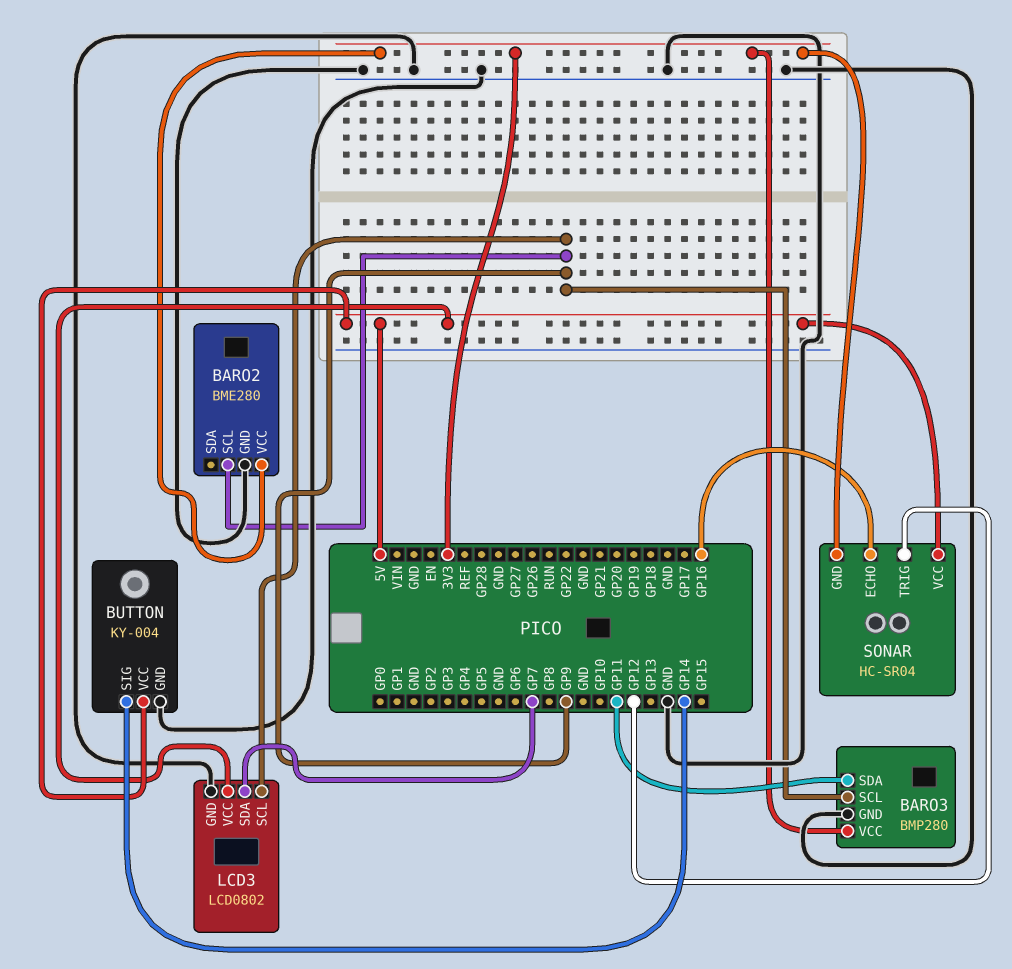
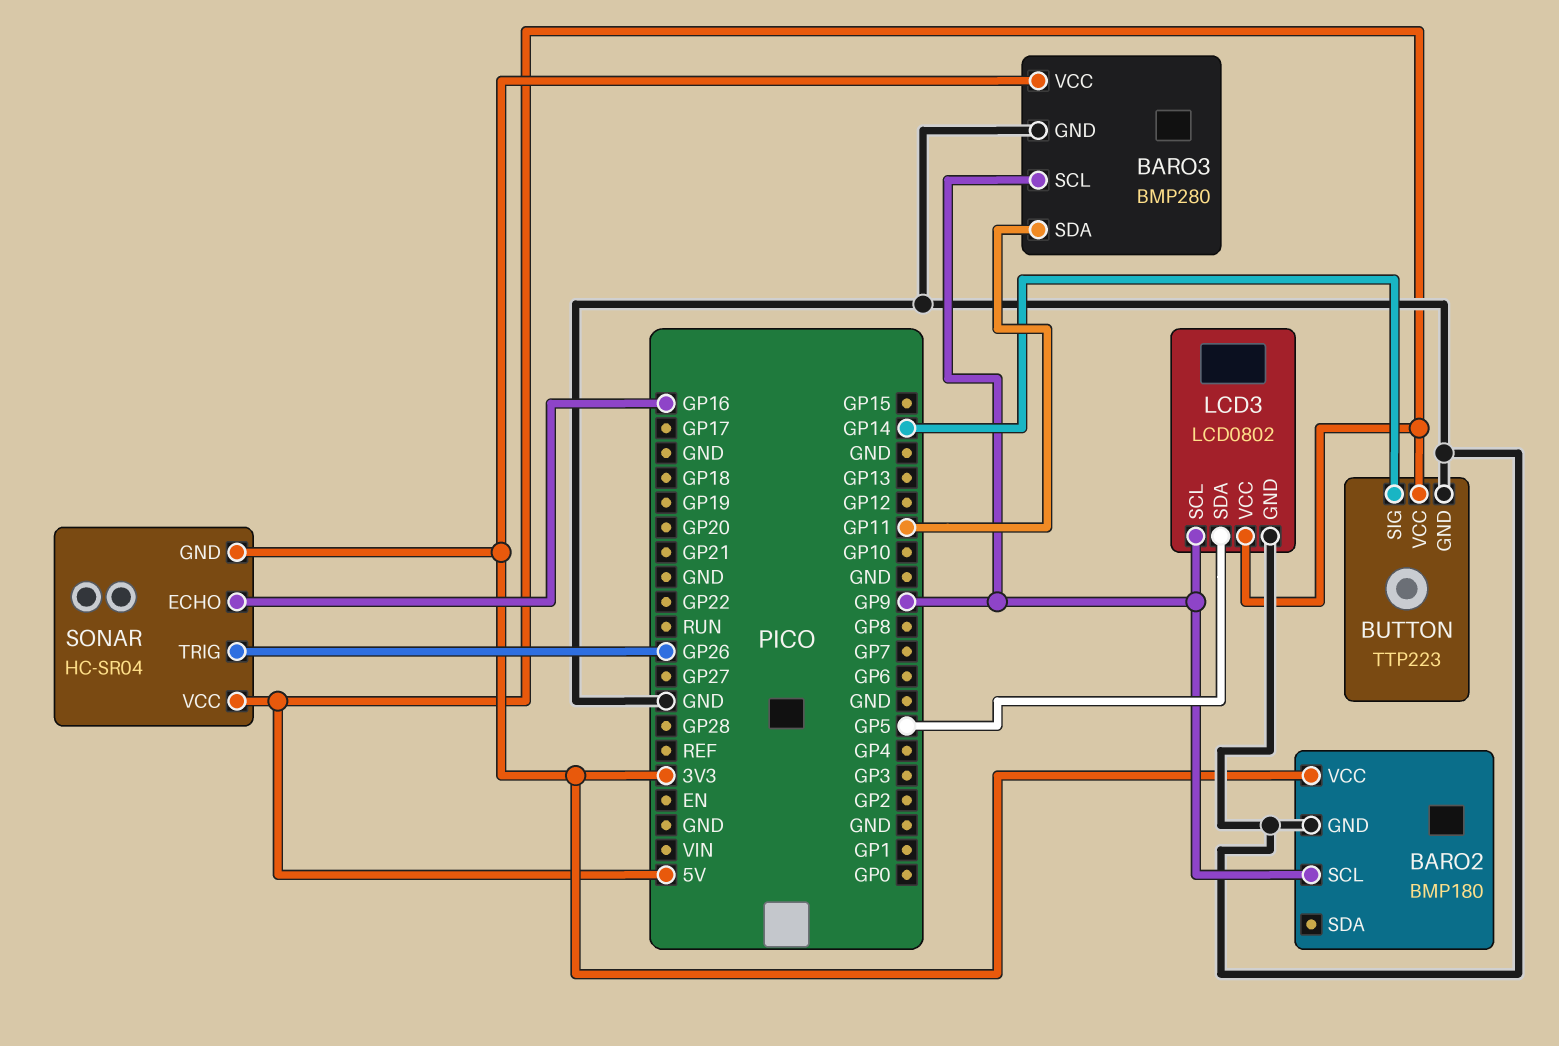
BARO2: BME280 -> BMP180
BUTTON: KY-004 -> TTP223
LCD3 pin SDA: GP7 -> GP5
SONAR pin TRIG: GP12 -> GP26

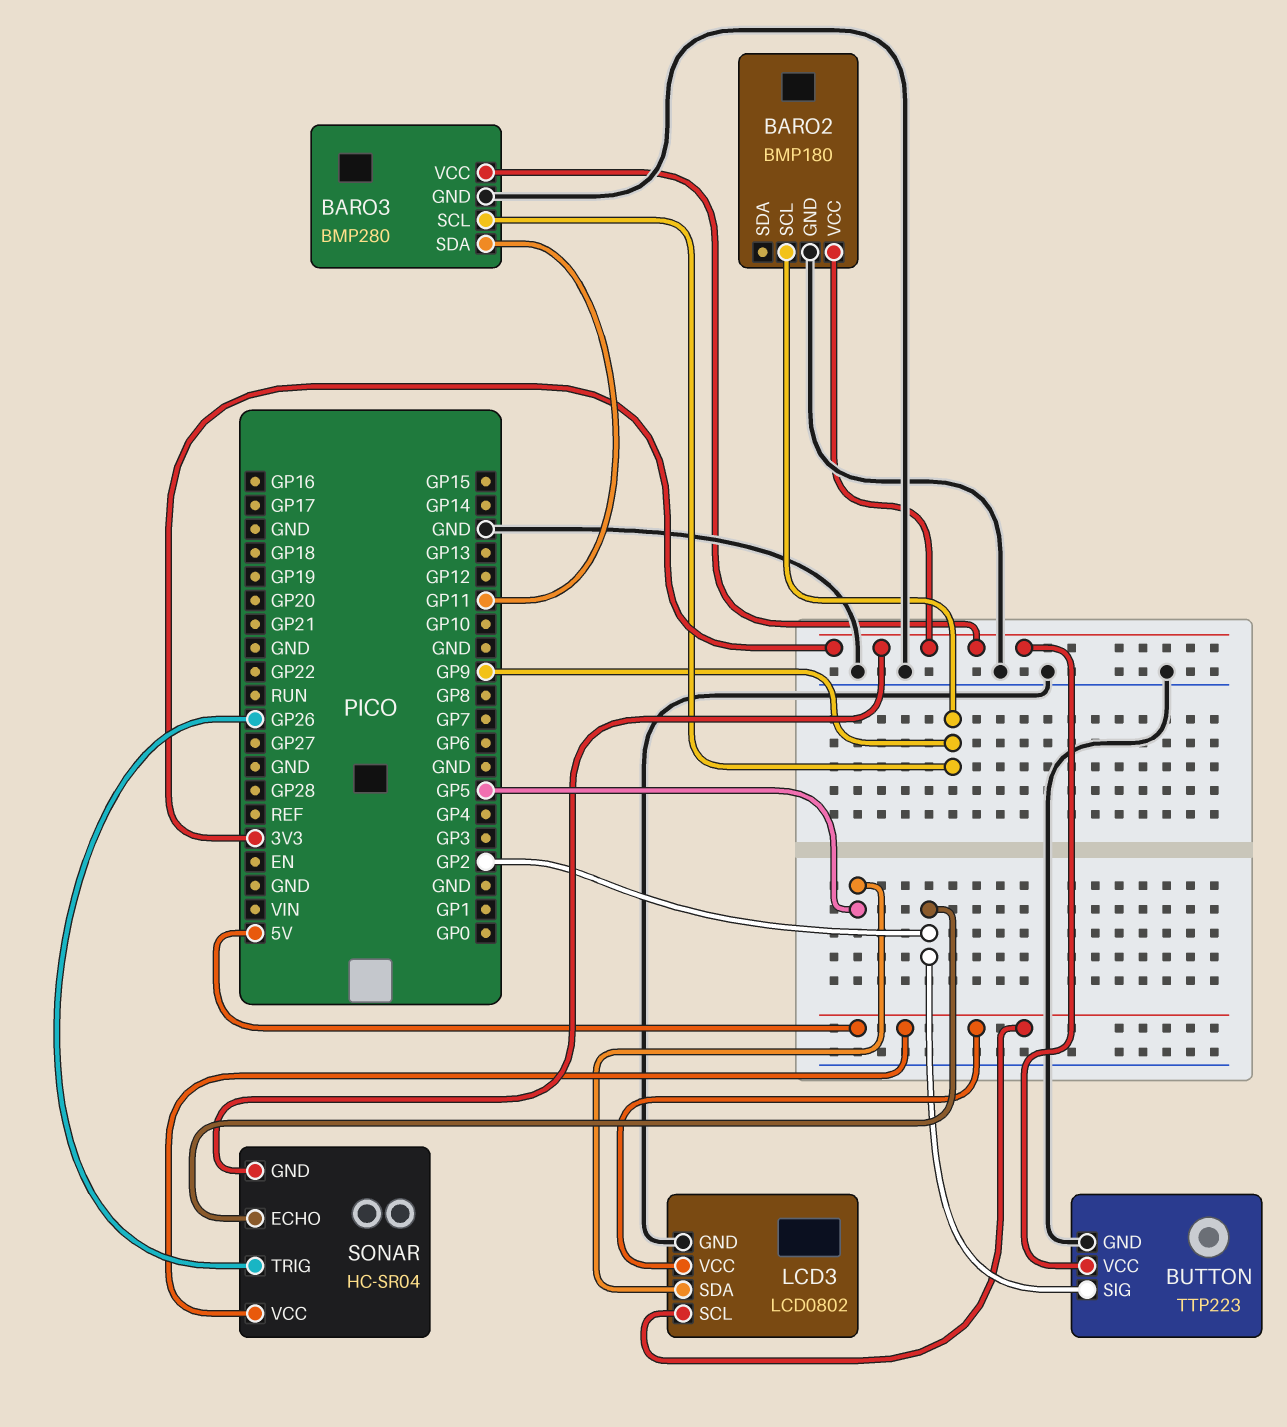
BUTTON pin SIG: GP14 -> GP2
BUTTON pin VCC: 5V -> 3V3
LCD3 pin SCL: GP9 -> 5V
SONAR pin ECHO: GP16 -> GP2

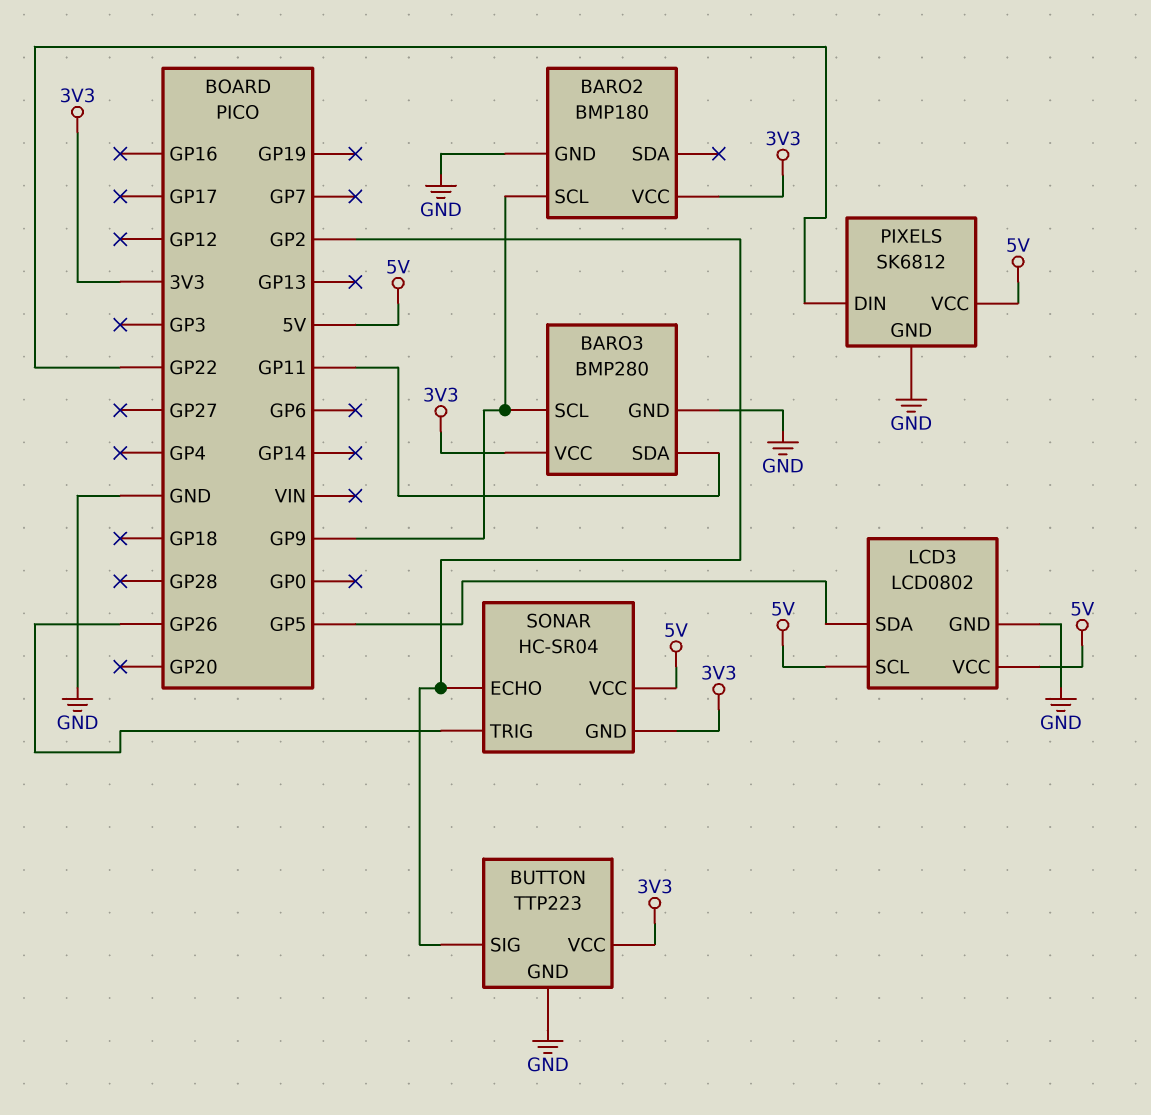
PIXELS: none -> SK6812
PIXELS pin DIN: none -> GP22
PIXELS pin GND: none -> GND
PIXELS pin VCC: none -> 5V

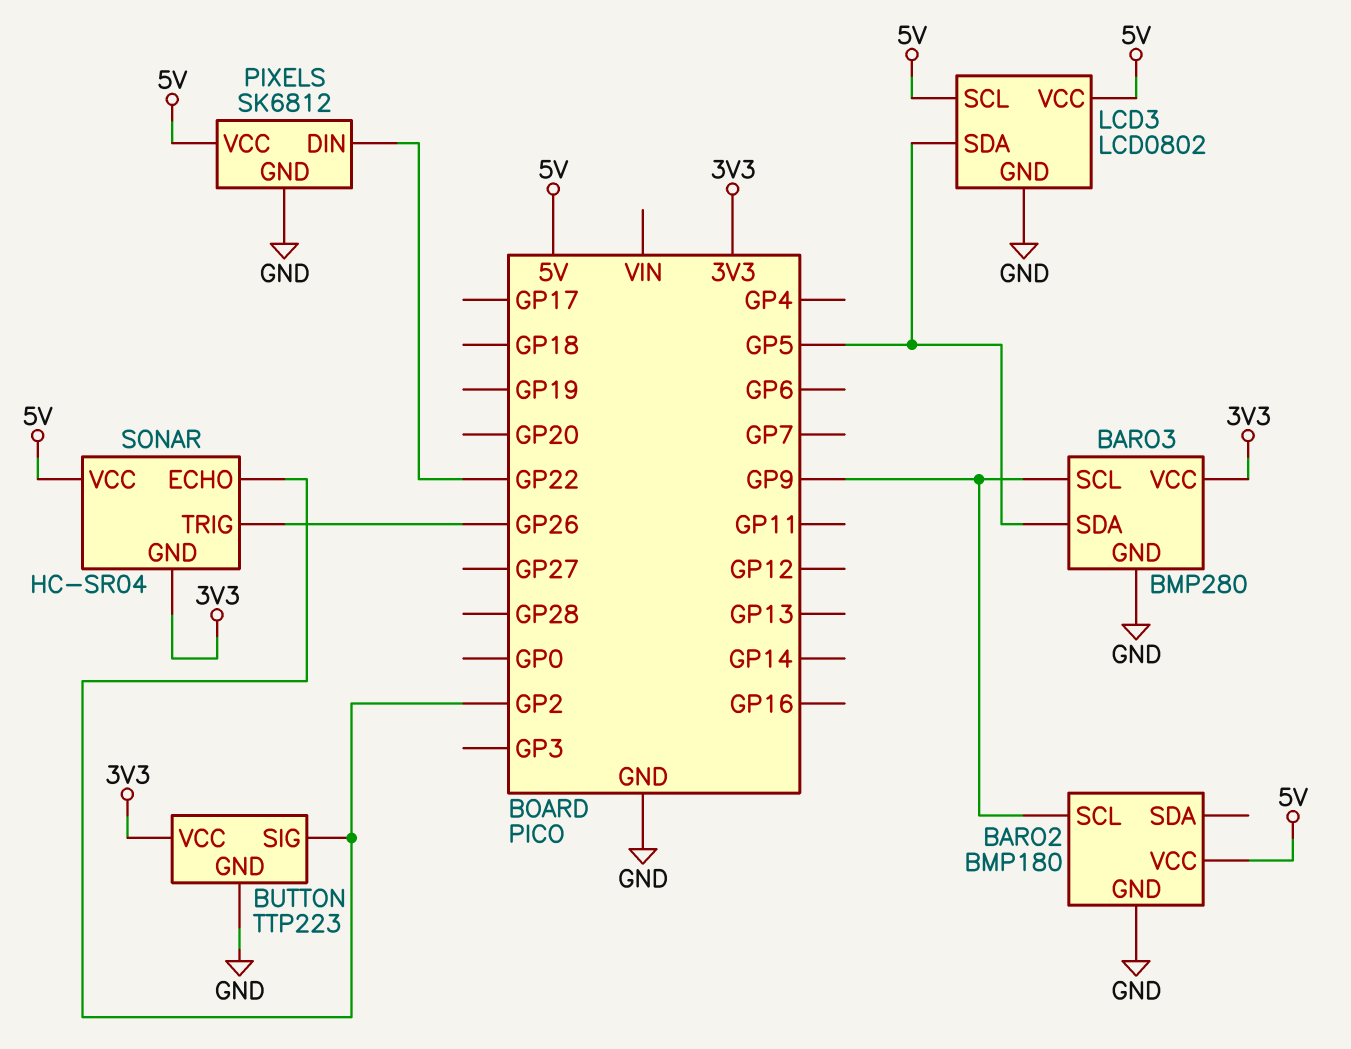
BARO2 pin VCC: 3V3 -> 5V
BARO3 pin SDA: GP11 -> GP5

